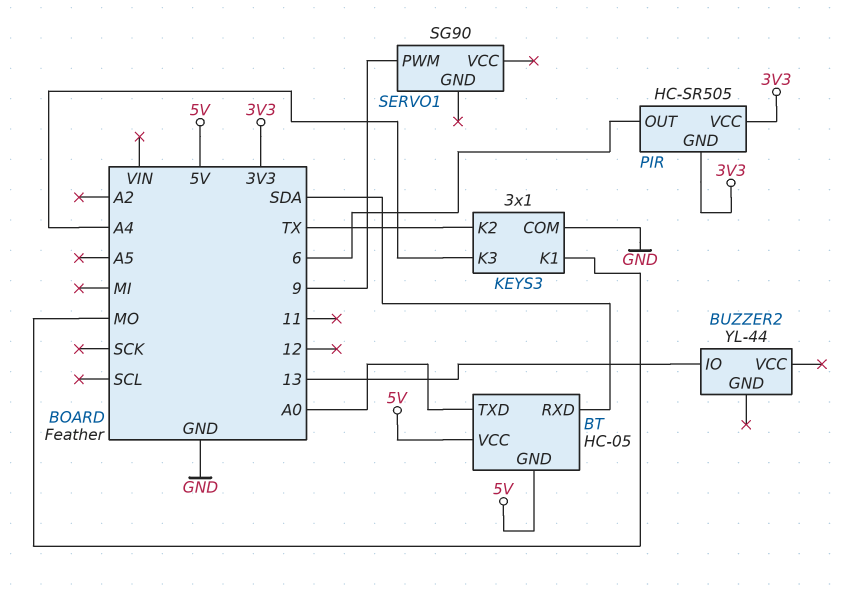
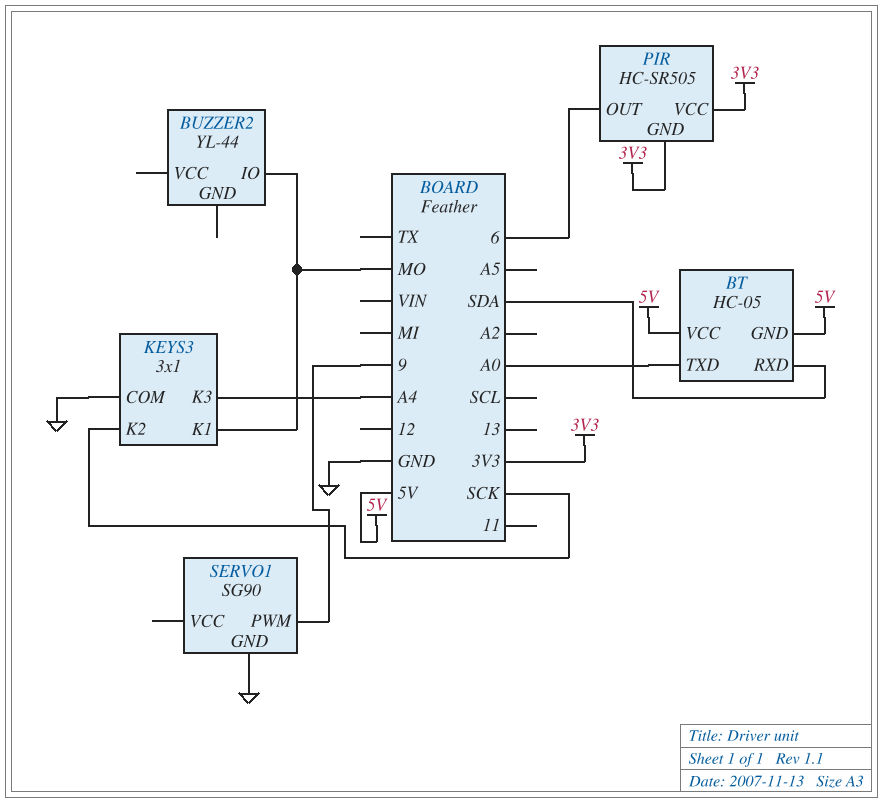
BUZZER2 pin IO: 13 -> MO
KEYS3 pin K2: TX -> SCK
SERVO1 pin GND: none -> GND

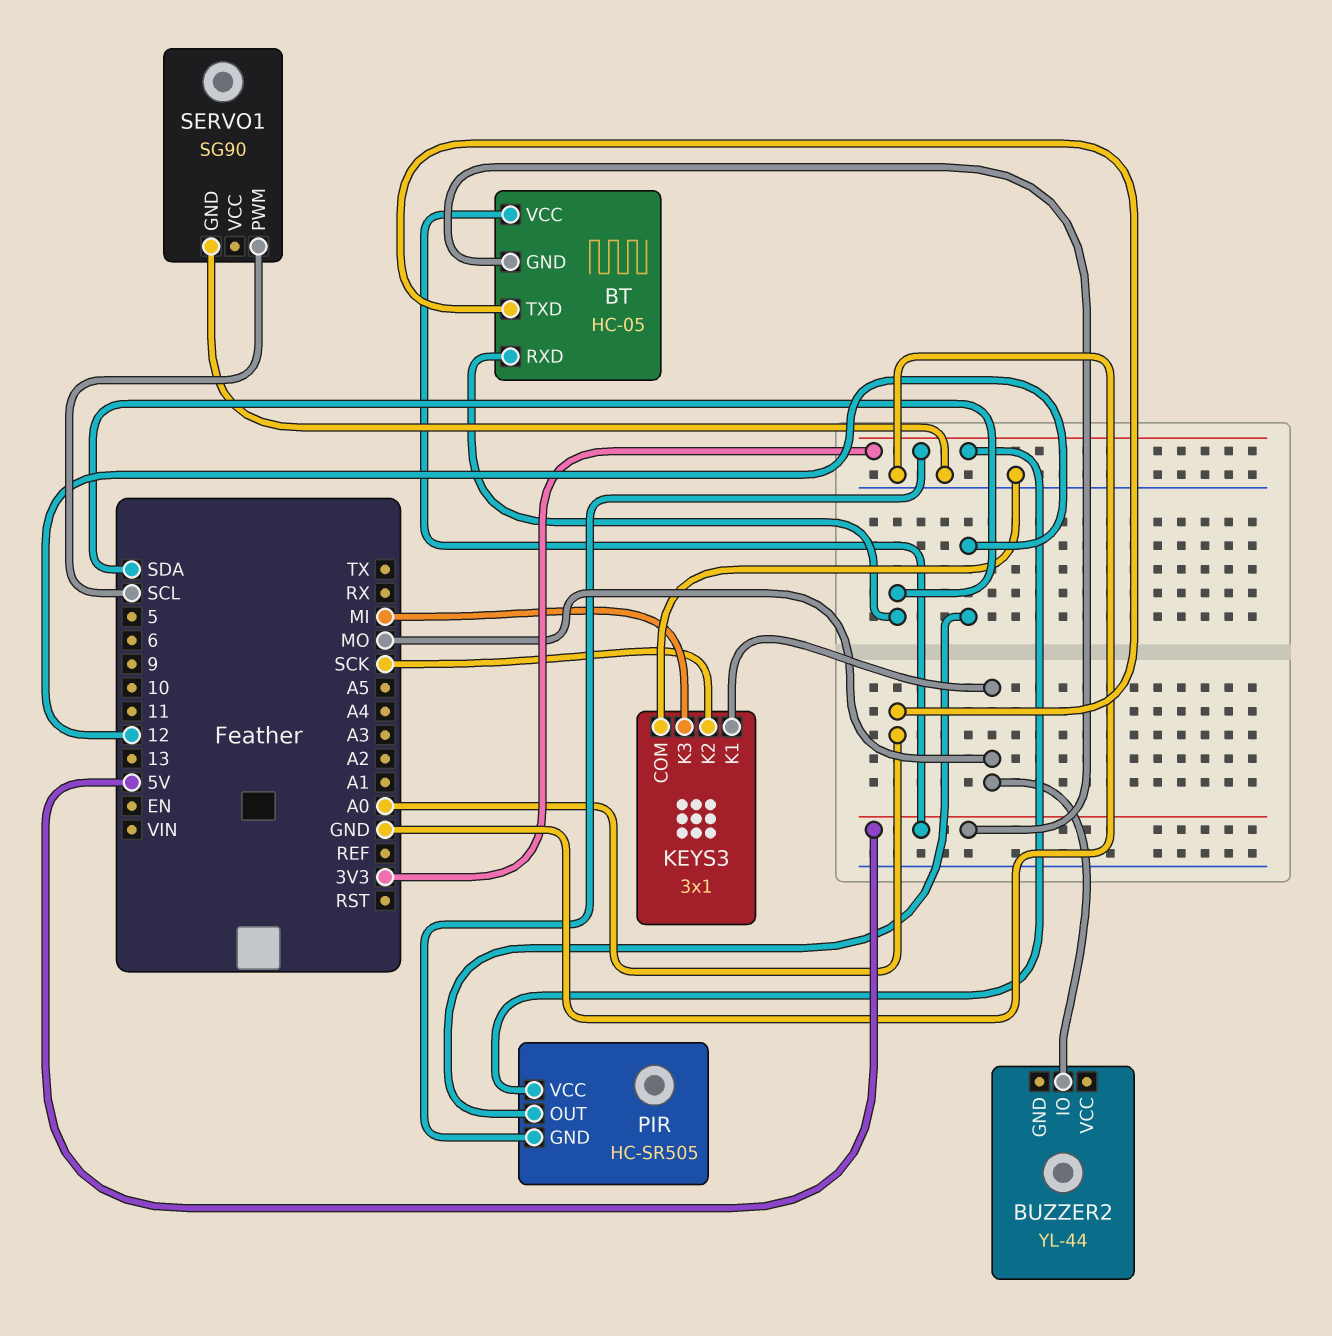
KEYS3 pin K3: A4 -> MI
PIR pin OUT: 6 -> 12
SERVO1 pin PWM: 9 -> SCL

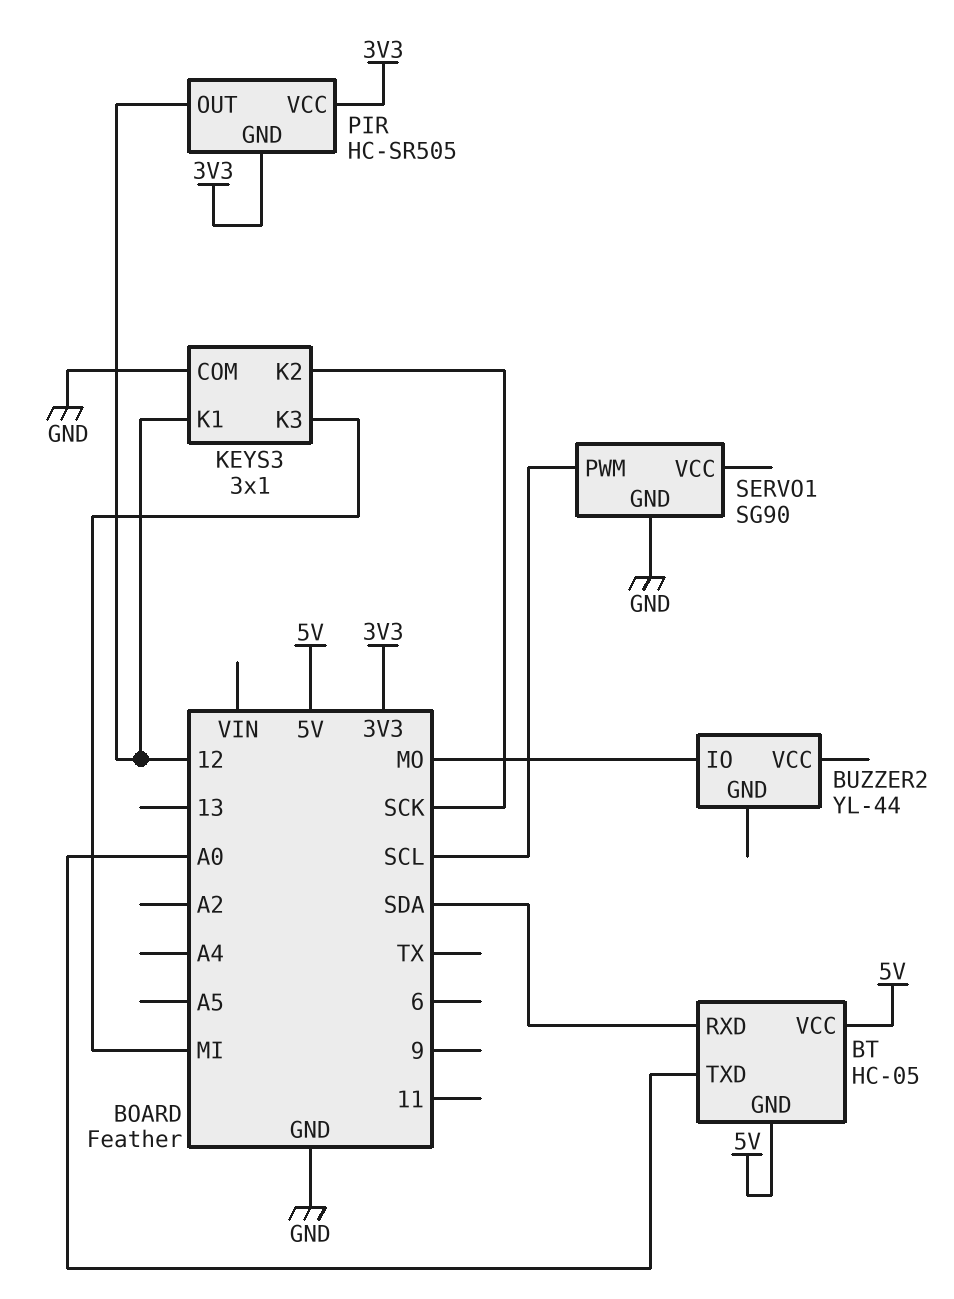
KEYS3 pin K1: MO -> 12

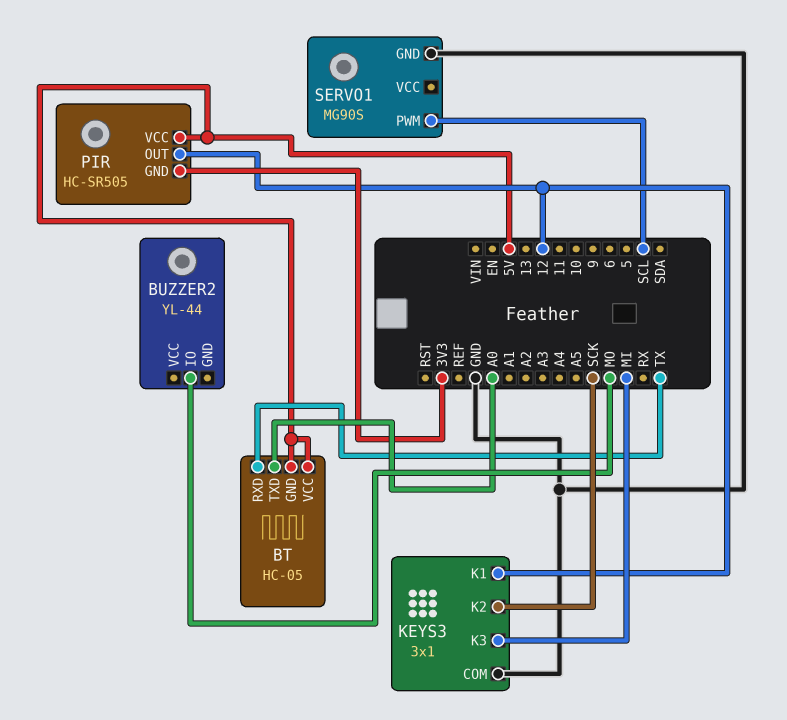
BT pin RXD: SDA -> TX
PIR pin VCC: 3V3 -> 5V
SERVO1: SG90 -> MG90S

